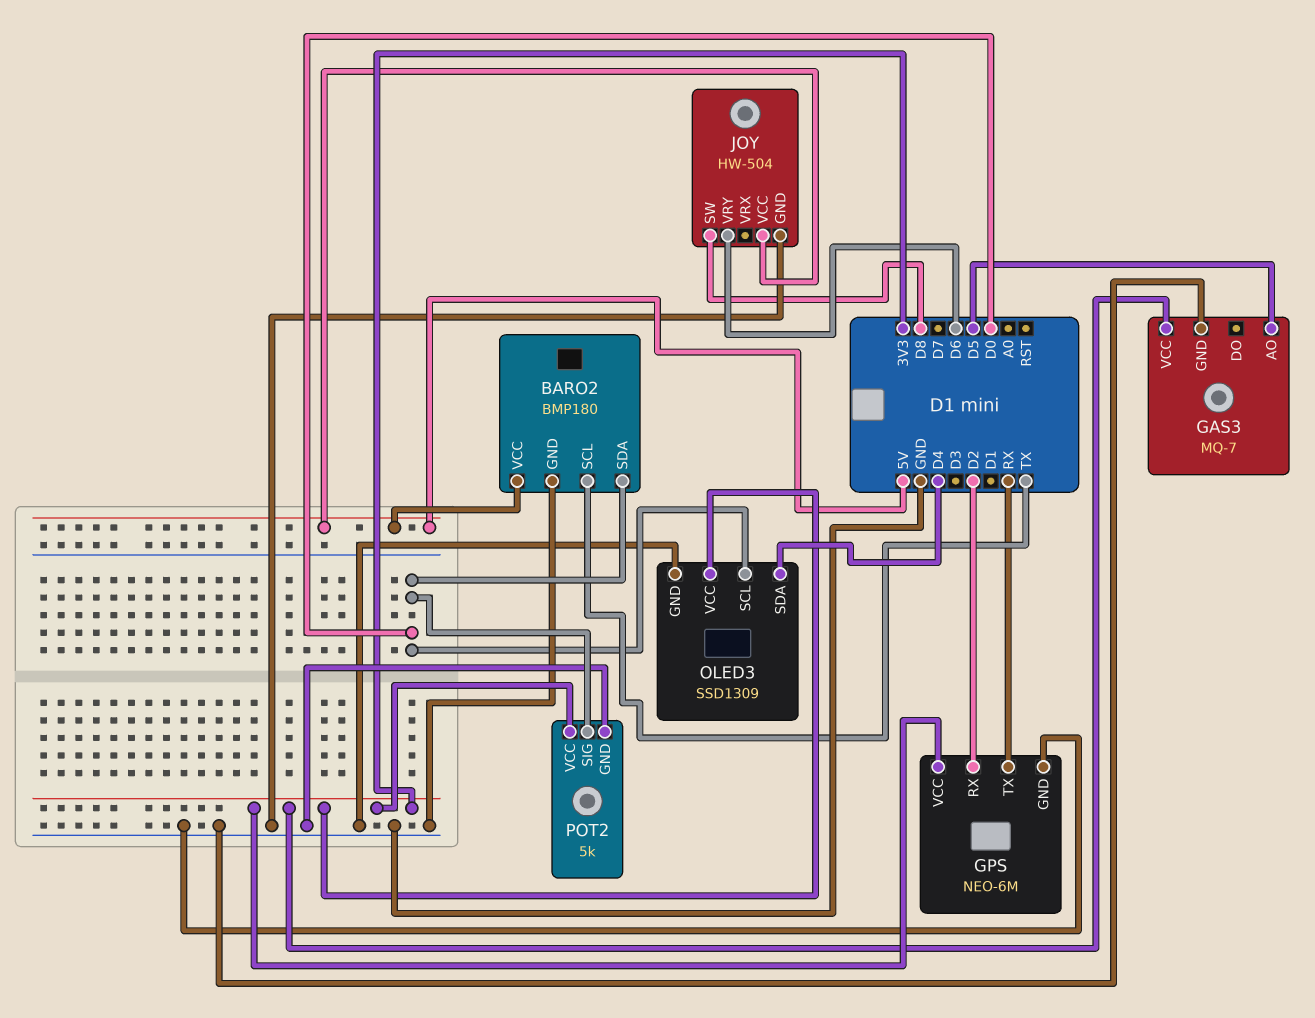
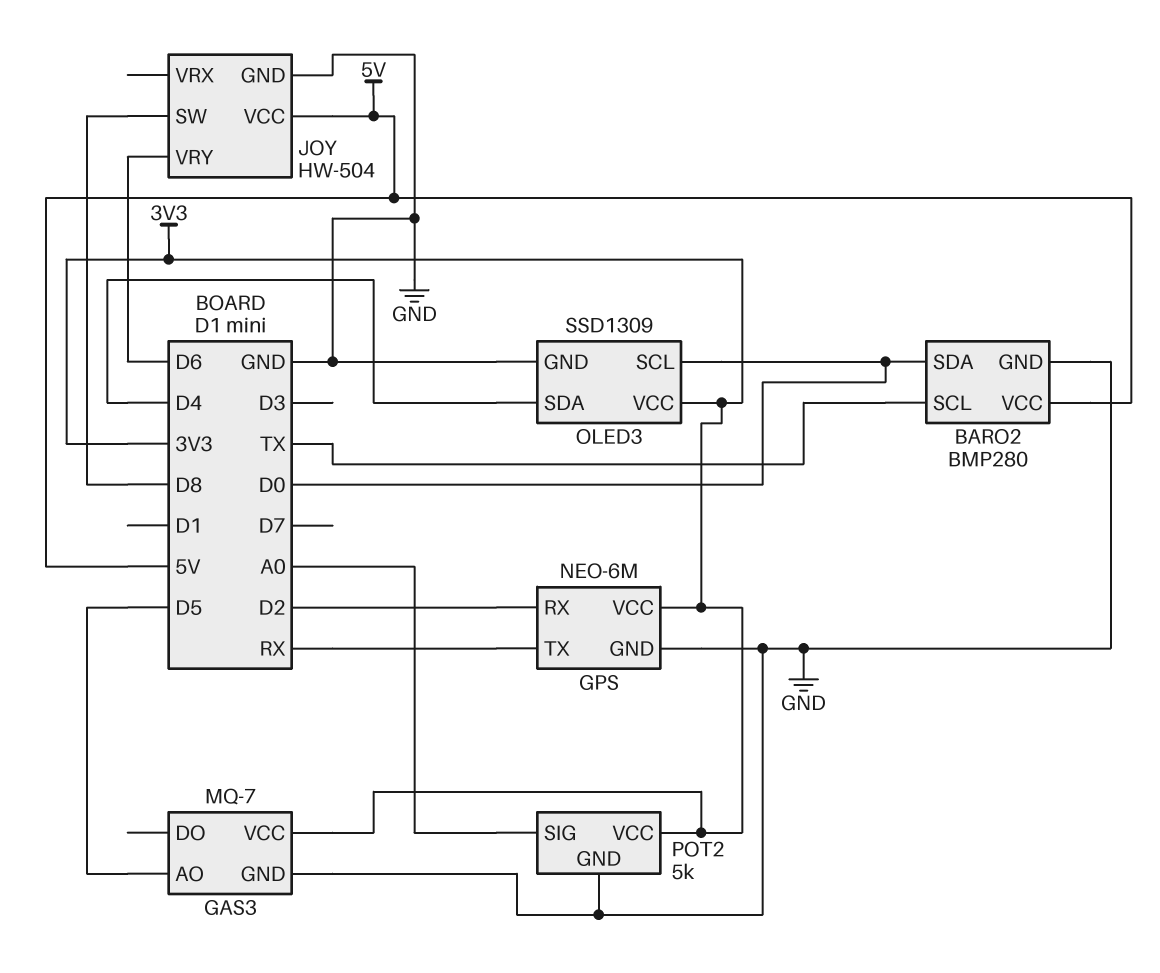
BARO2: BMP180 -> BMP280
POT2 pin SIG: D0 -> A0

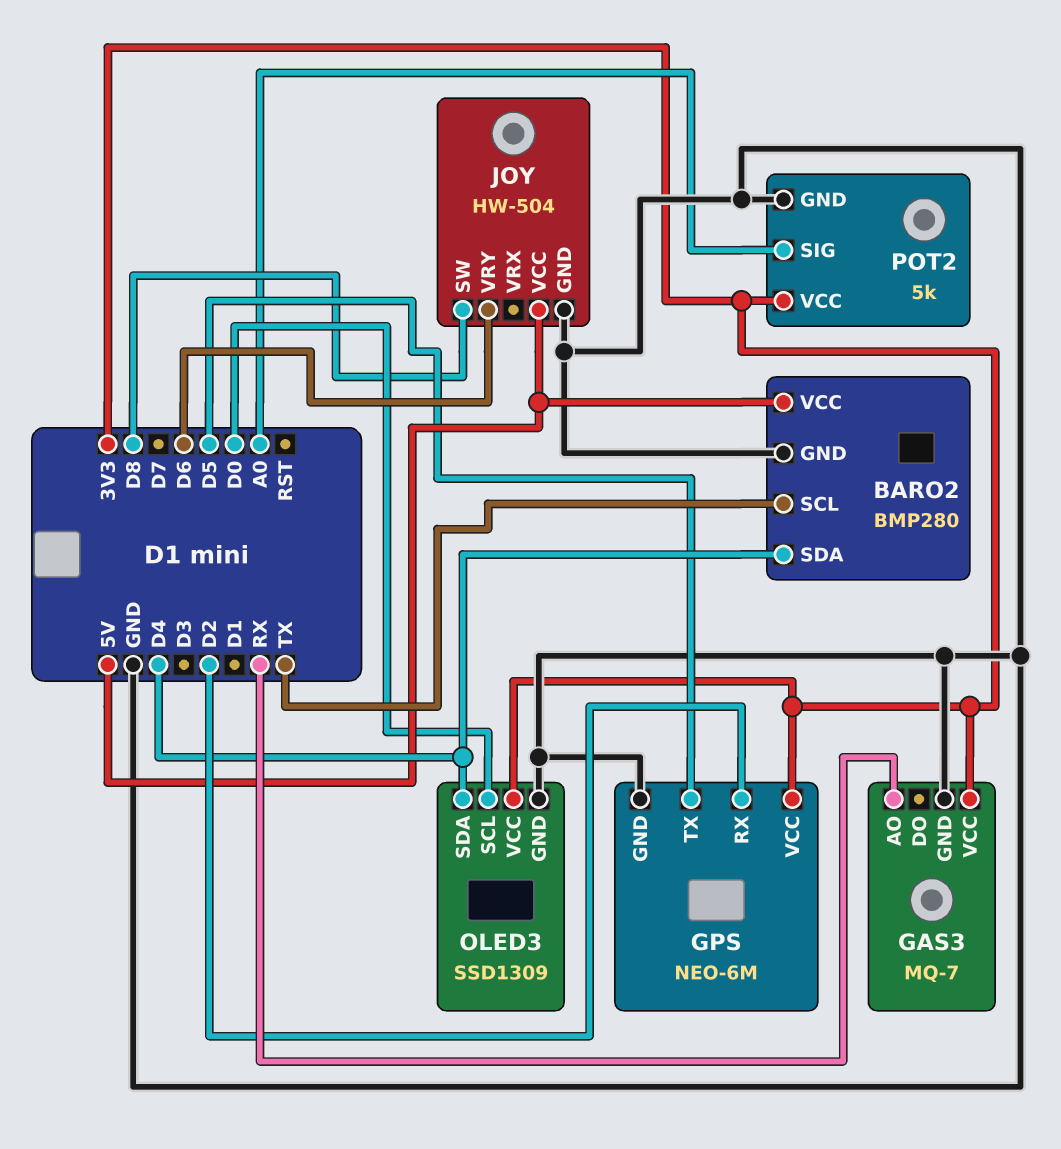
BARO2 pin SDA: D0 -> D4
GAS3 pin AO: D5 -> RX
GPS pin TX: RX -> D5

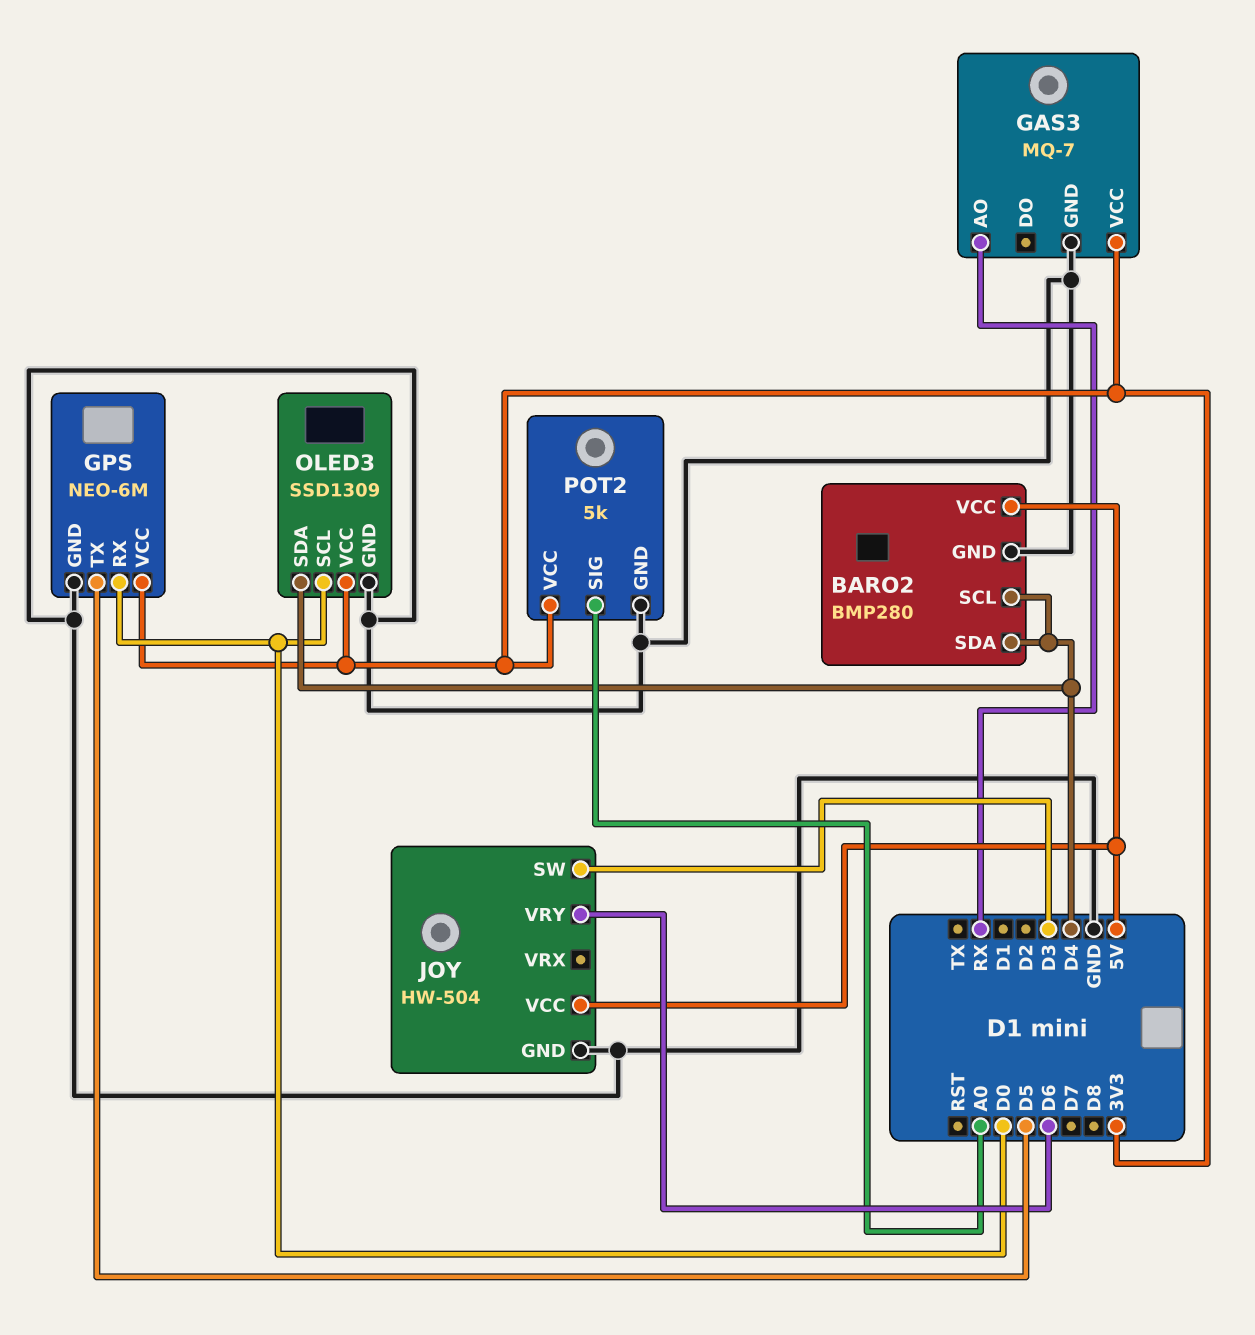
BARO2 pin SCL: TX -> D4
GPS pin RX: D2 -> D0
JOY pin SW: D8 -> D3

